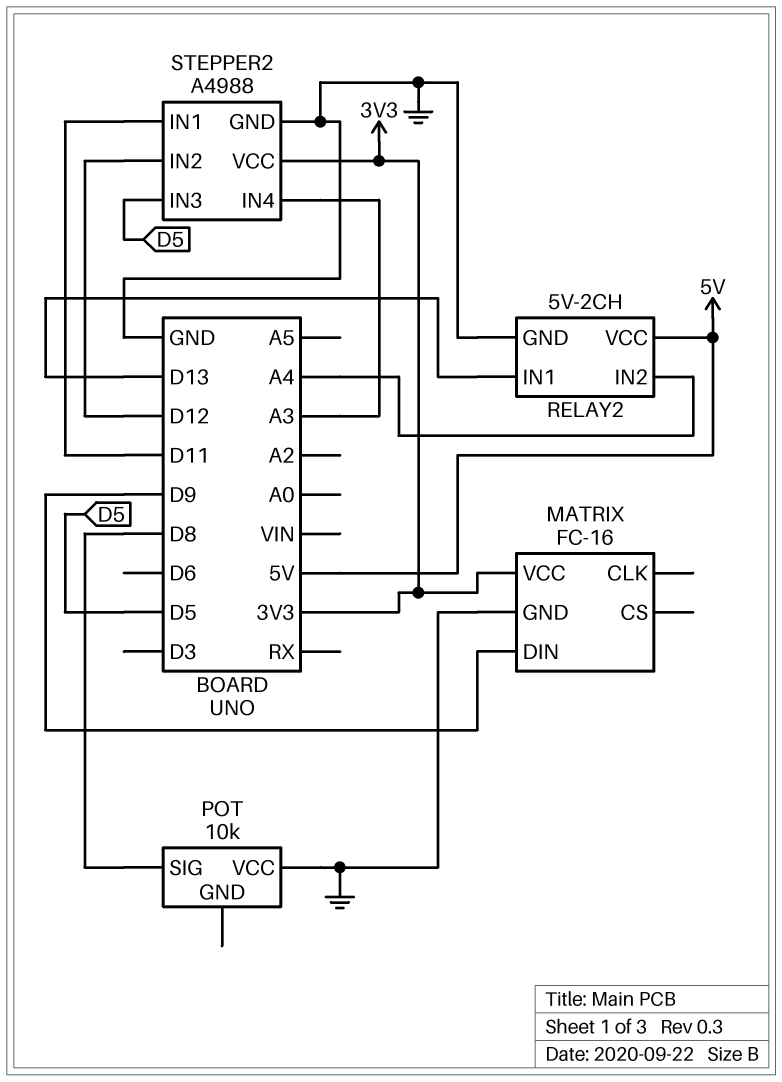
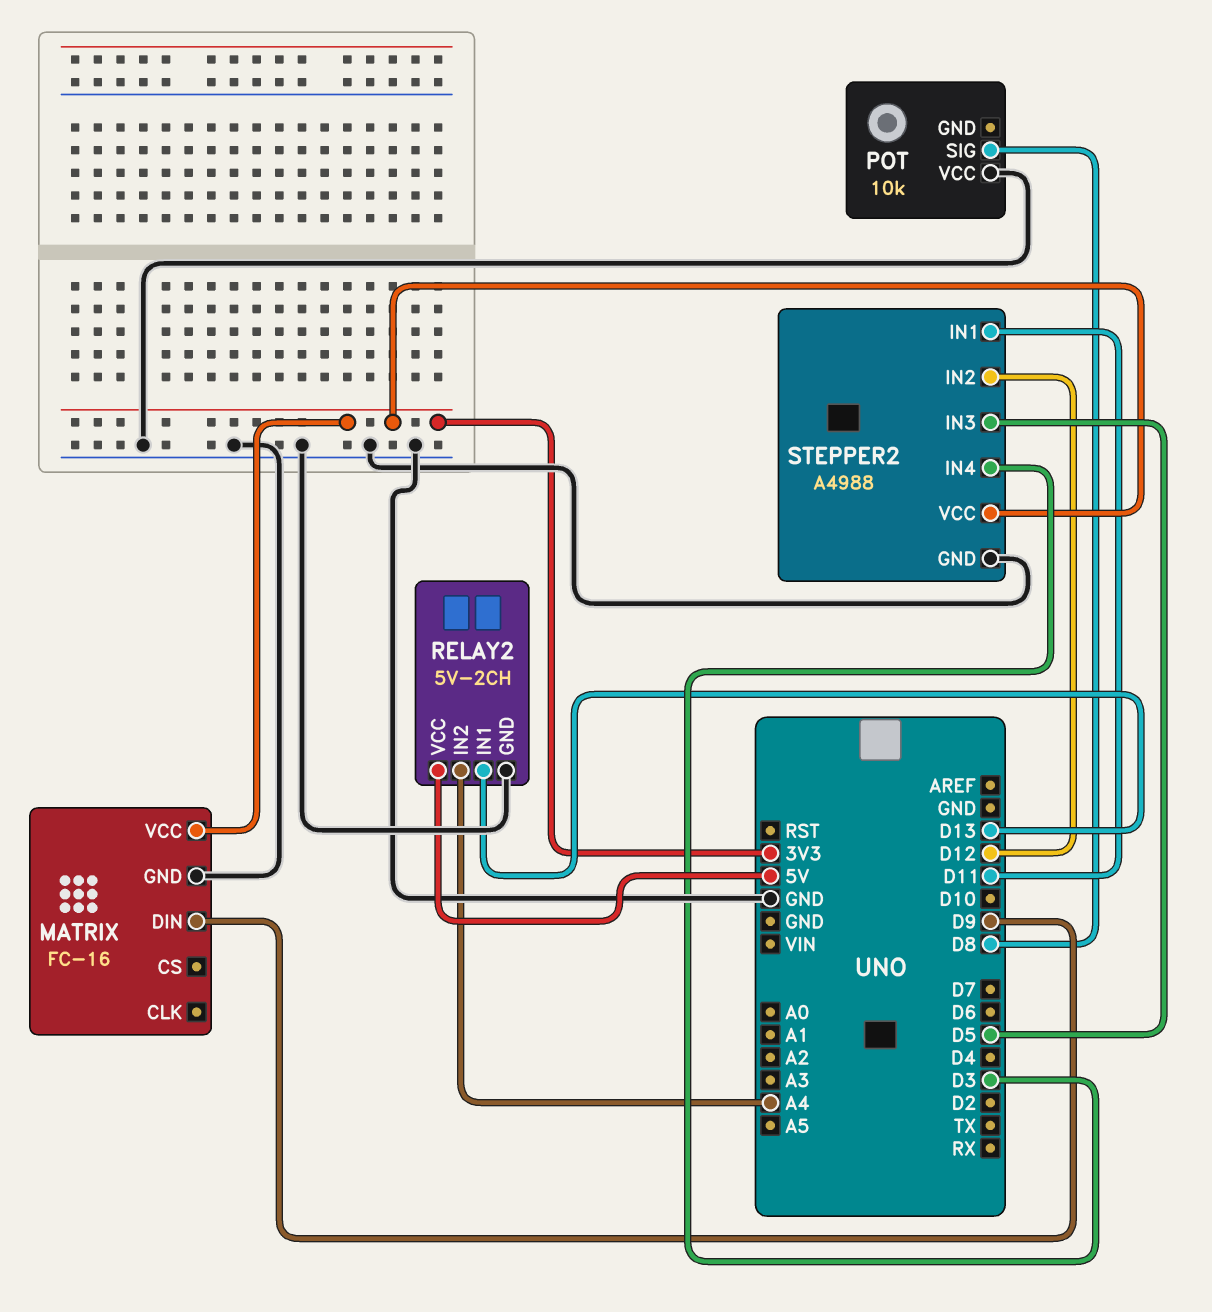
STEPPER2 pin IN4: A3 -> D3

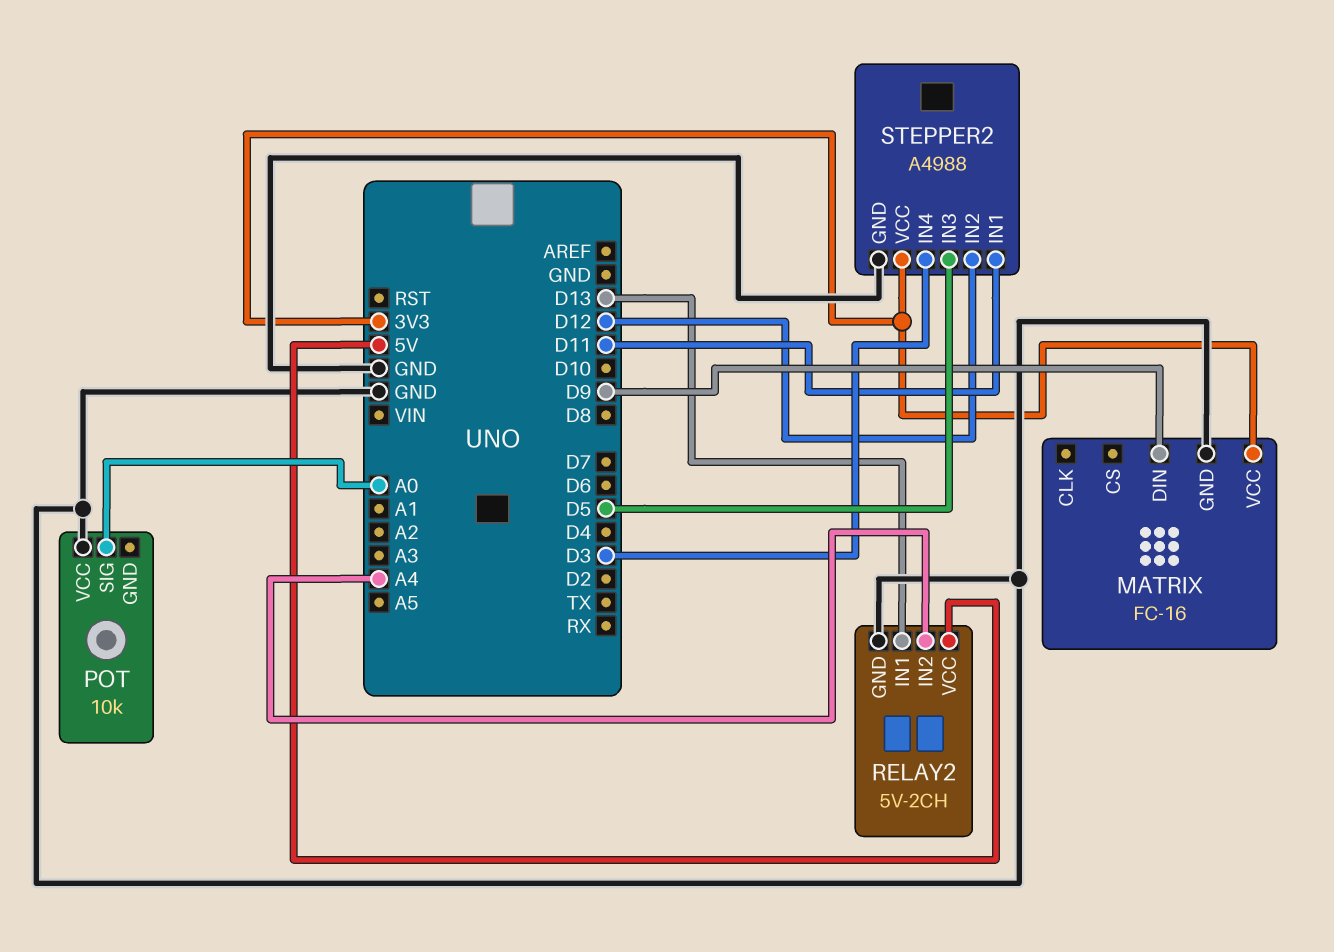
POT pin SIG: D8 -> A0

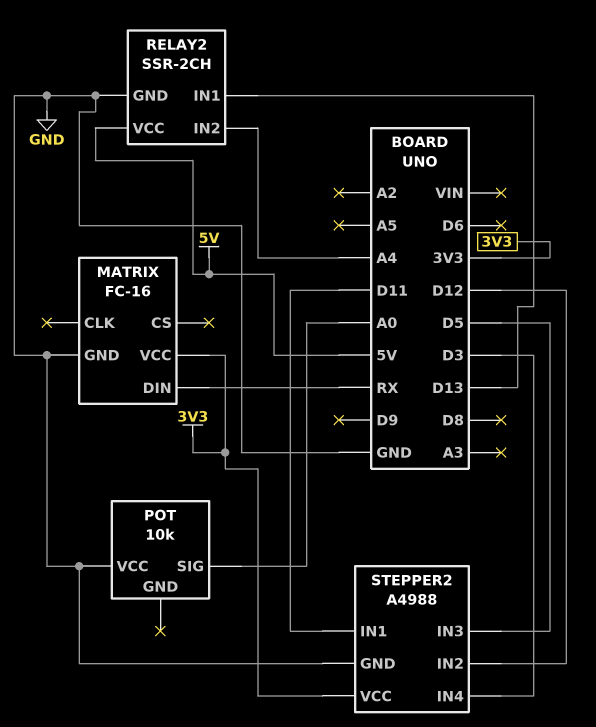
MATRIX pin DIN: D9 -> RX
RELAY2: 5V-2CH -> SSR-2CH

